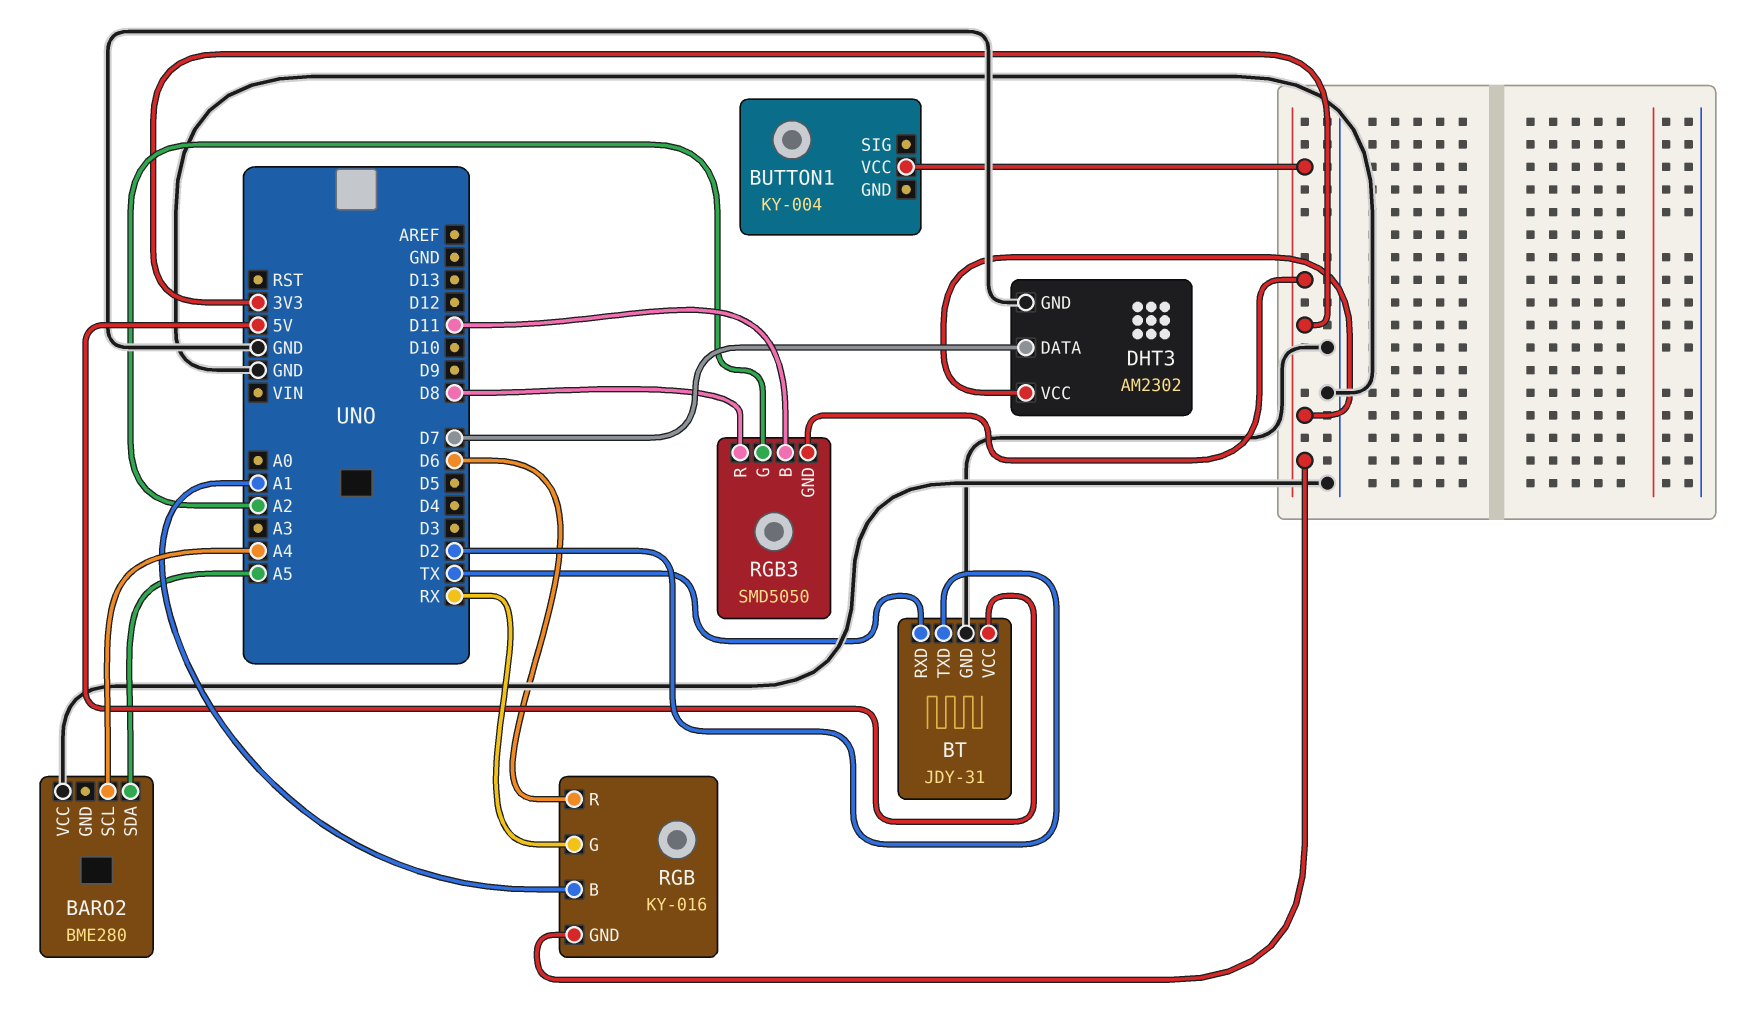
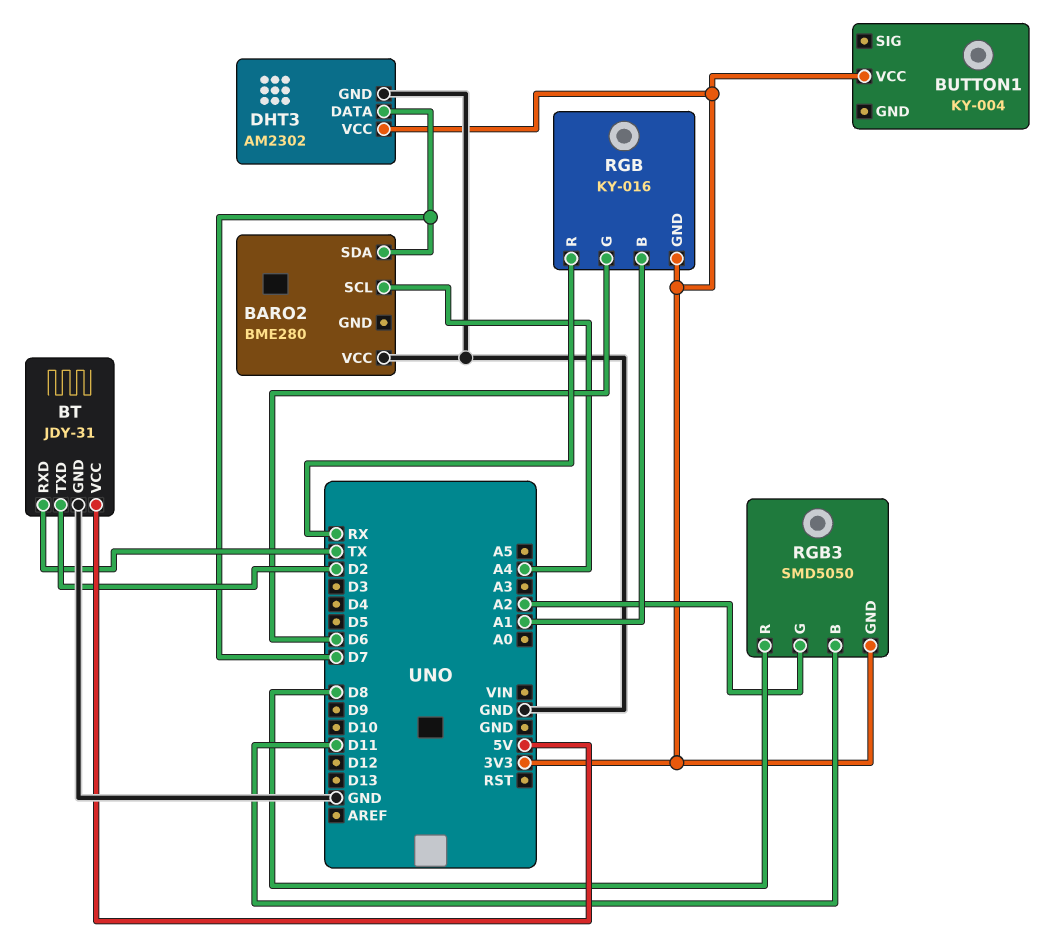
BARO2 pin SDA: A5 -> D7
RGB pin G: RX -> D6
RGB pin R: D6 -> RX

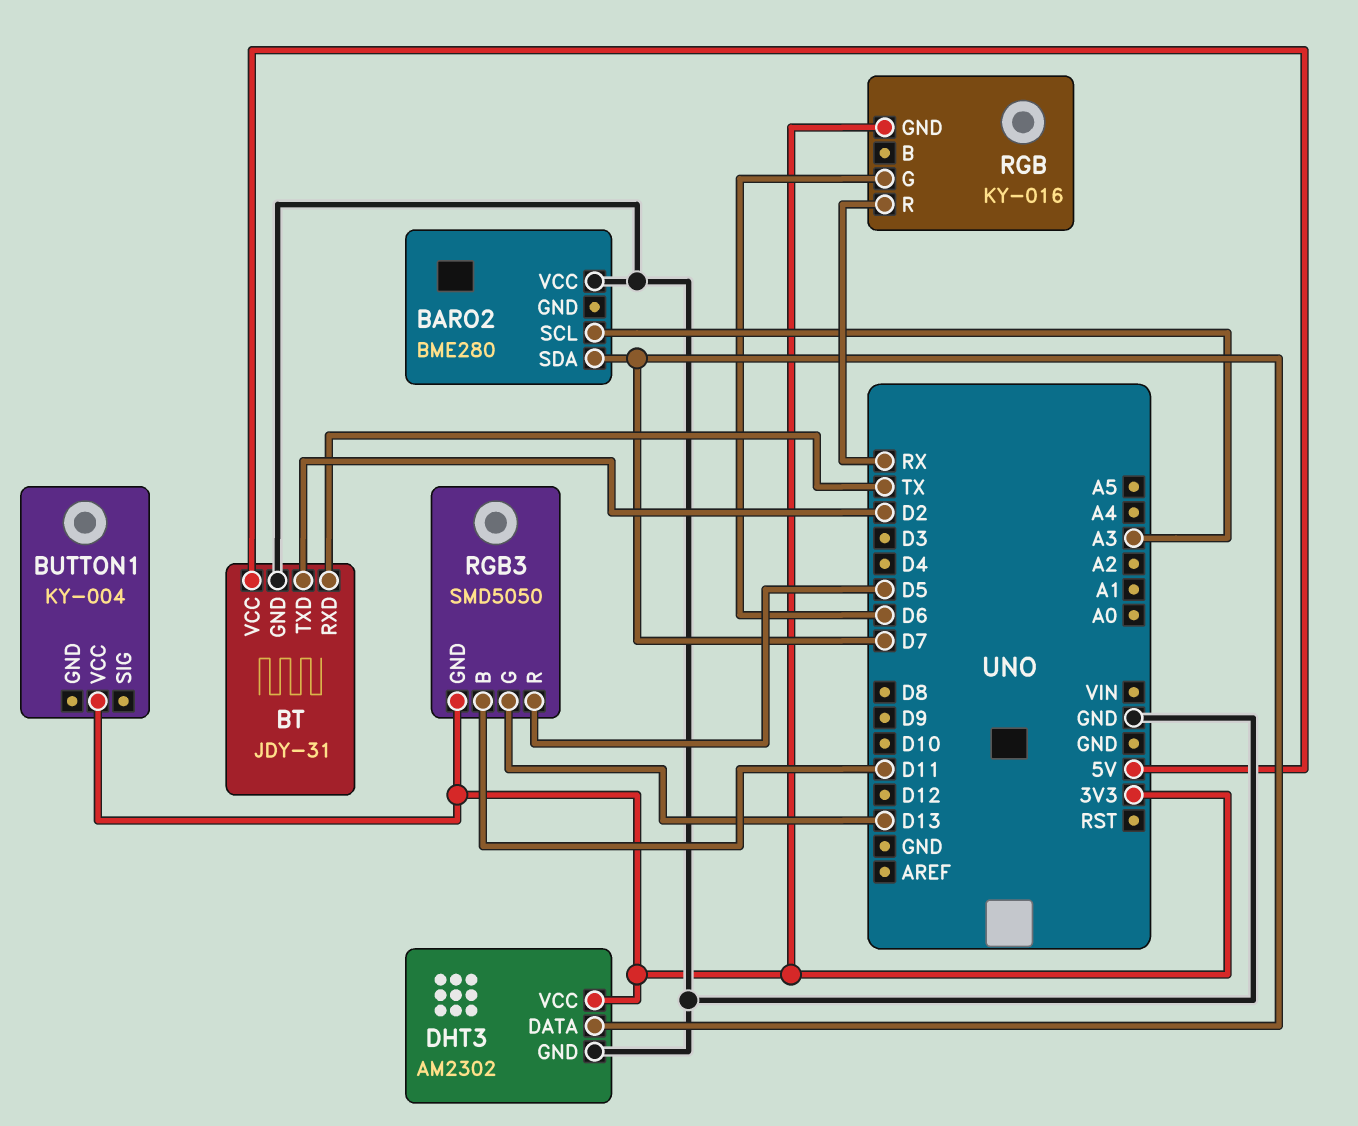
BARO2 pin SCL: A4 -> A3
RGB pin B: A1 -> none
RGB3 pin G: A2 -> D13
RGB3 pin R: D8 -> D5

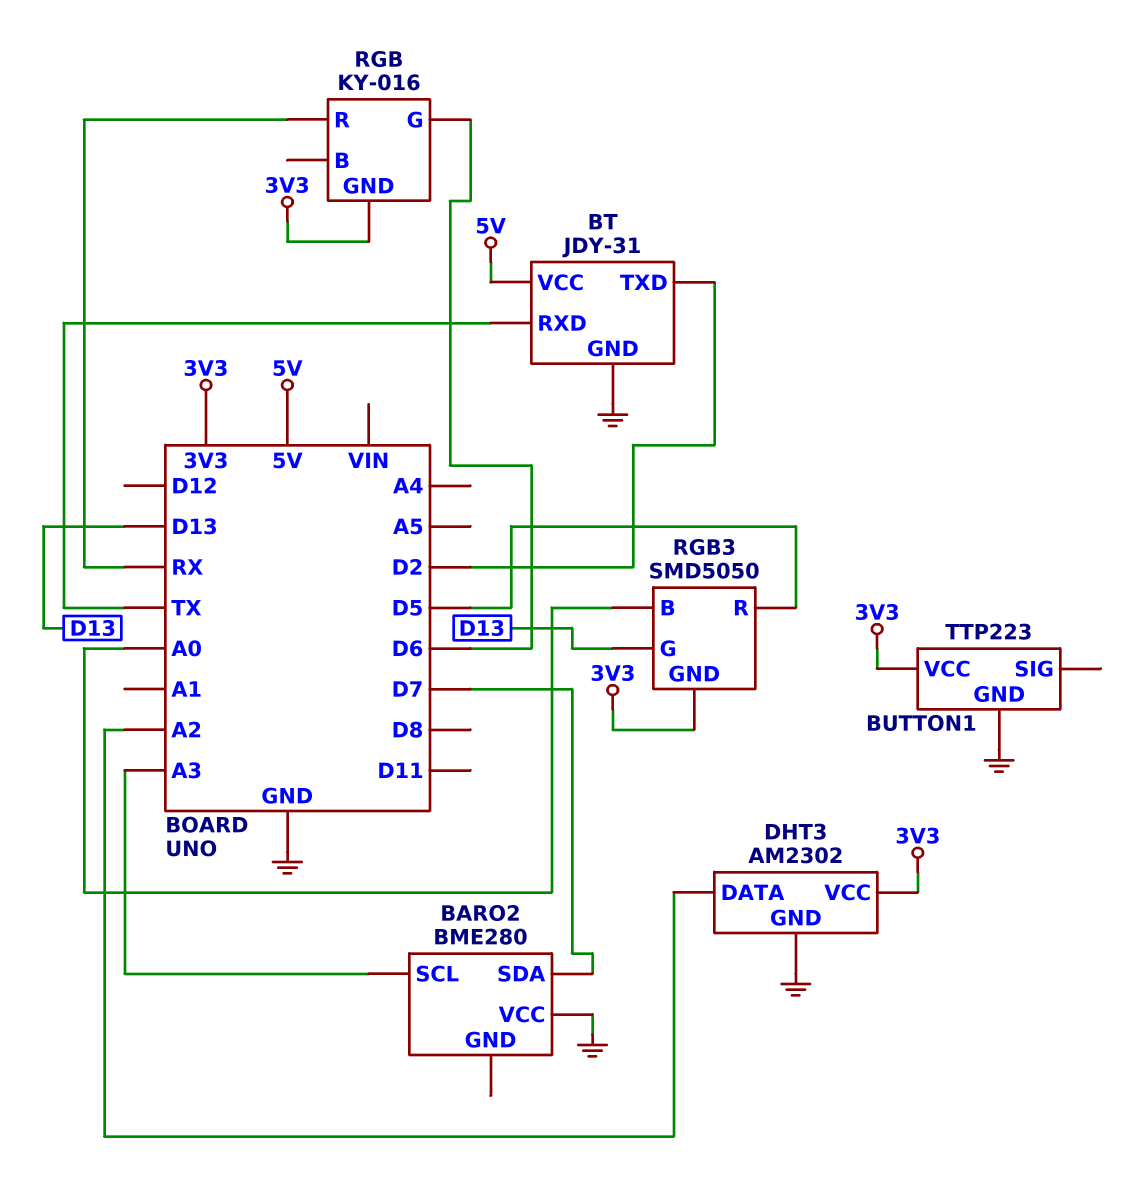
BUTTON1: KY-004 -> TTP223
BUTTON1 pin GND: none -> GND
DHT3 pin DATA: D7 -> A2
RGB3 pin B: D11 -> A0

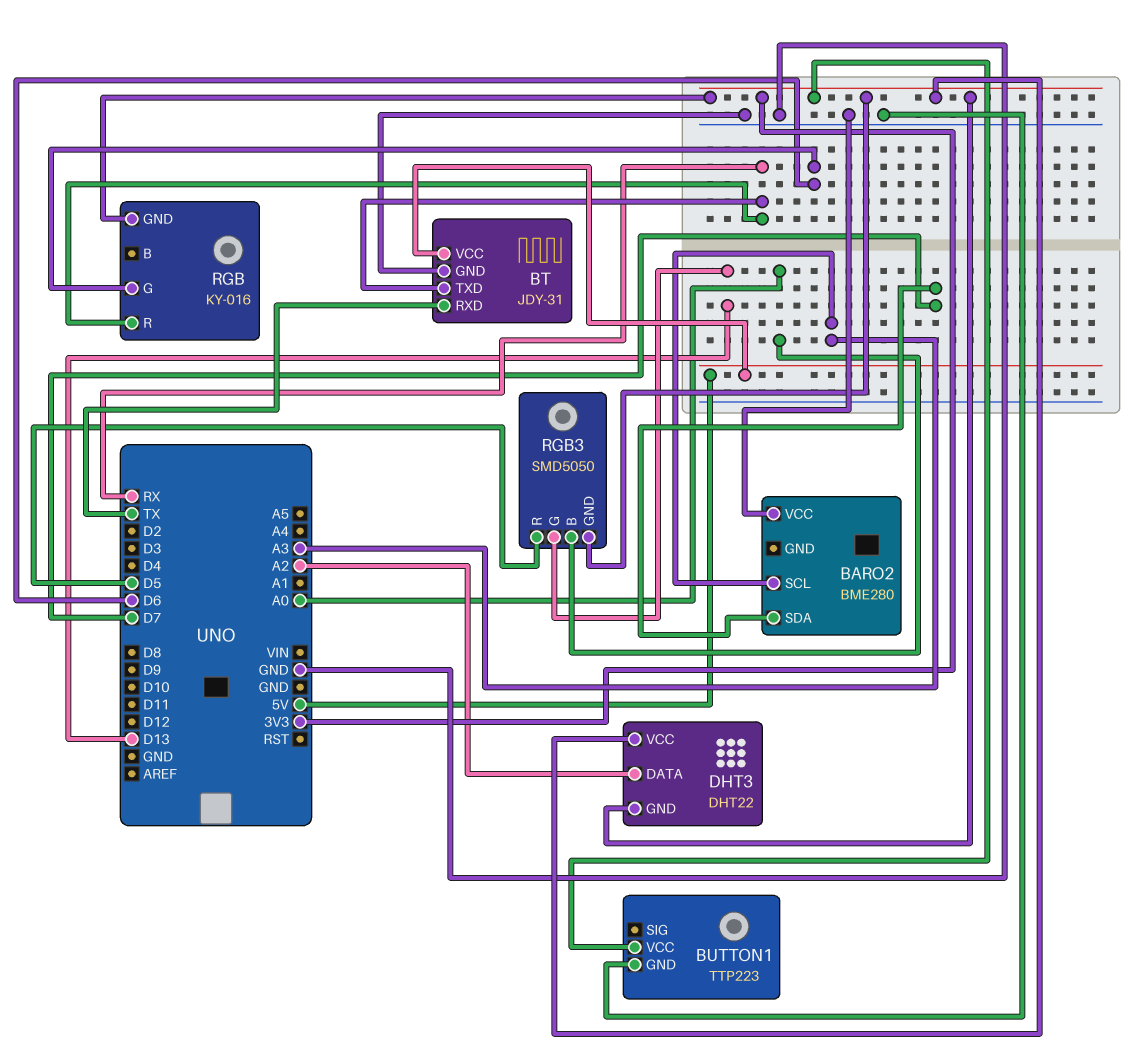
BT pin TXD: D2 -> RX
DHT3: AM2302 -> DHT22
DHT3 pin GND: GND -> 3V3

